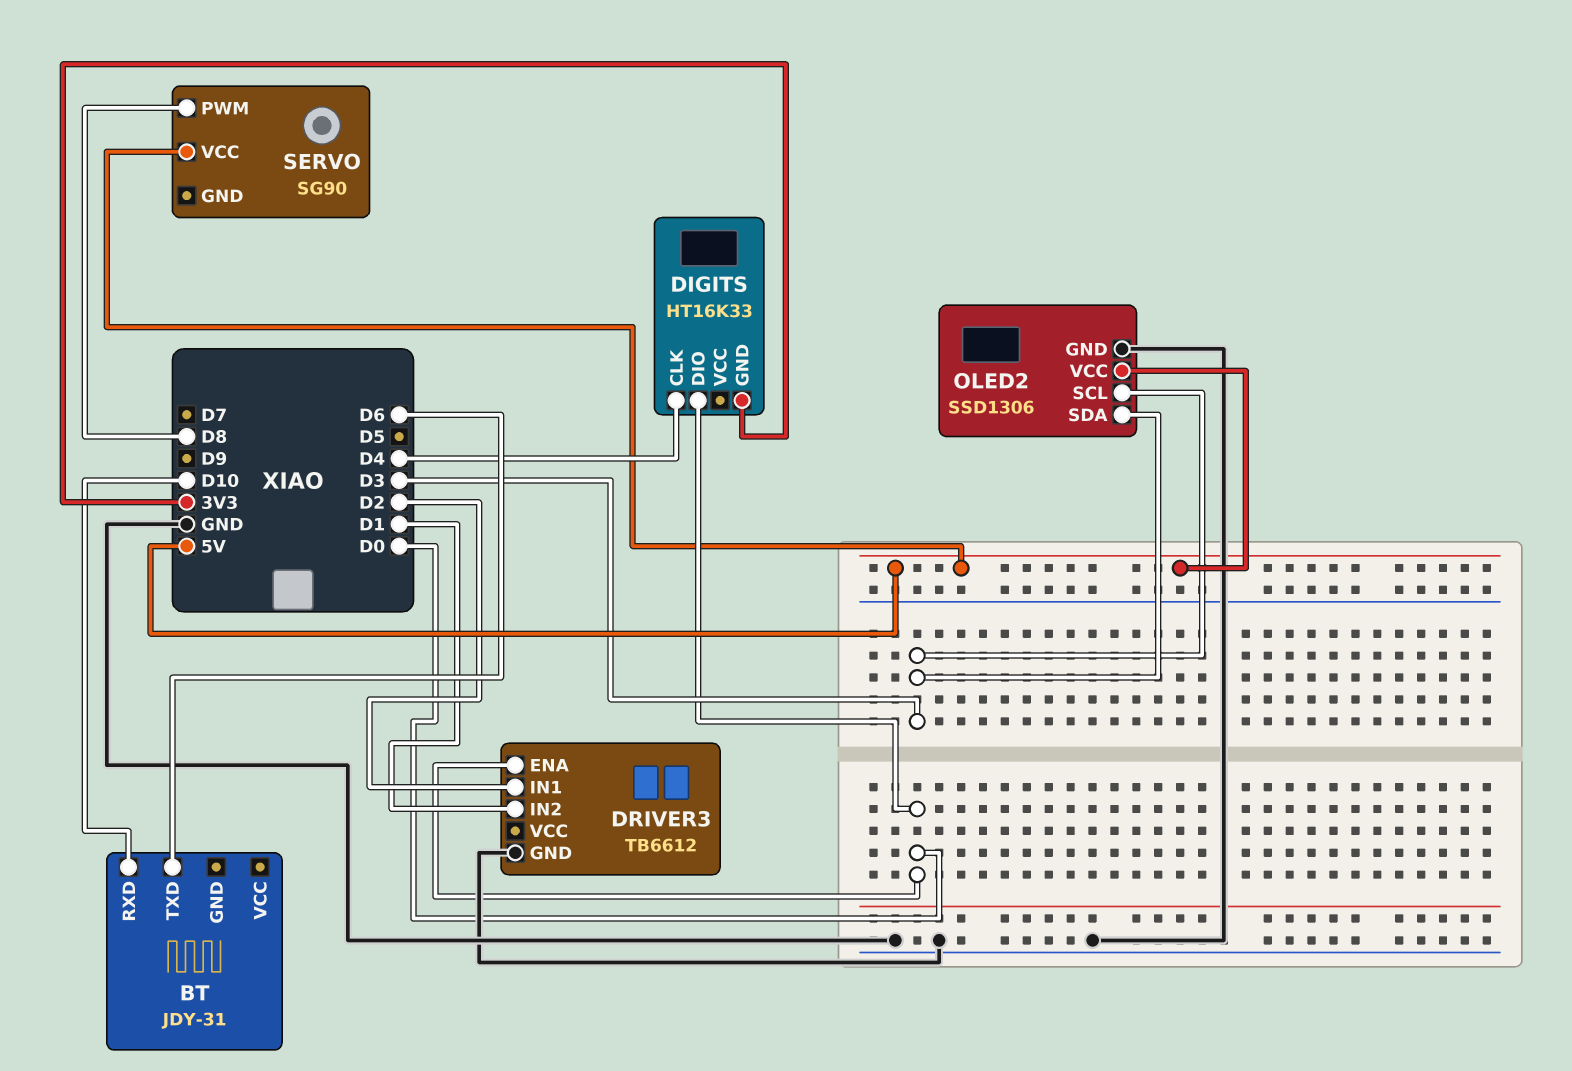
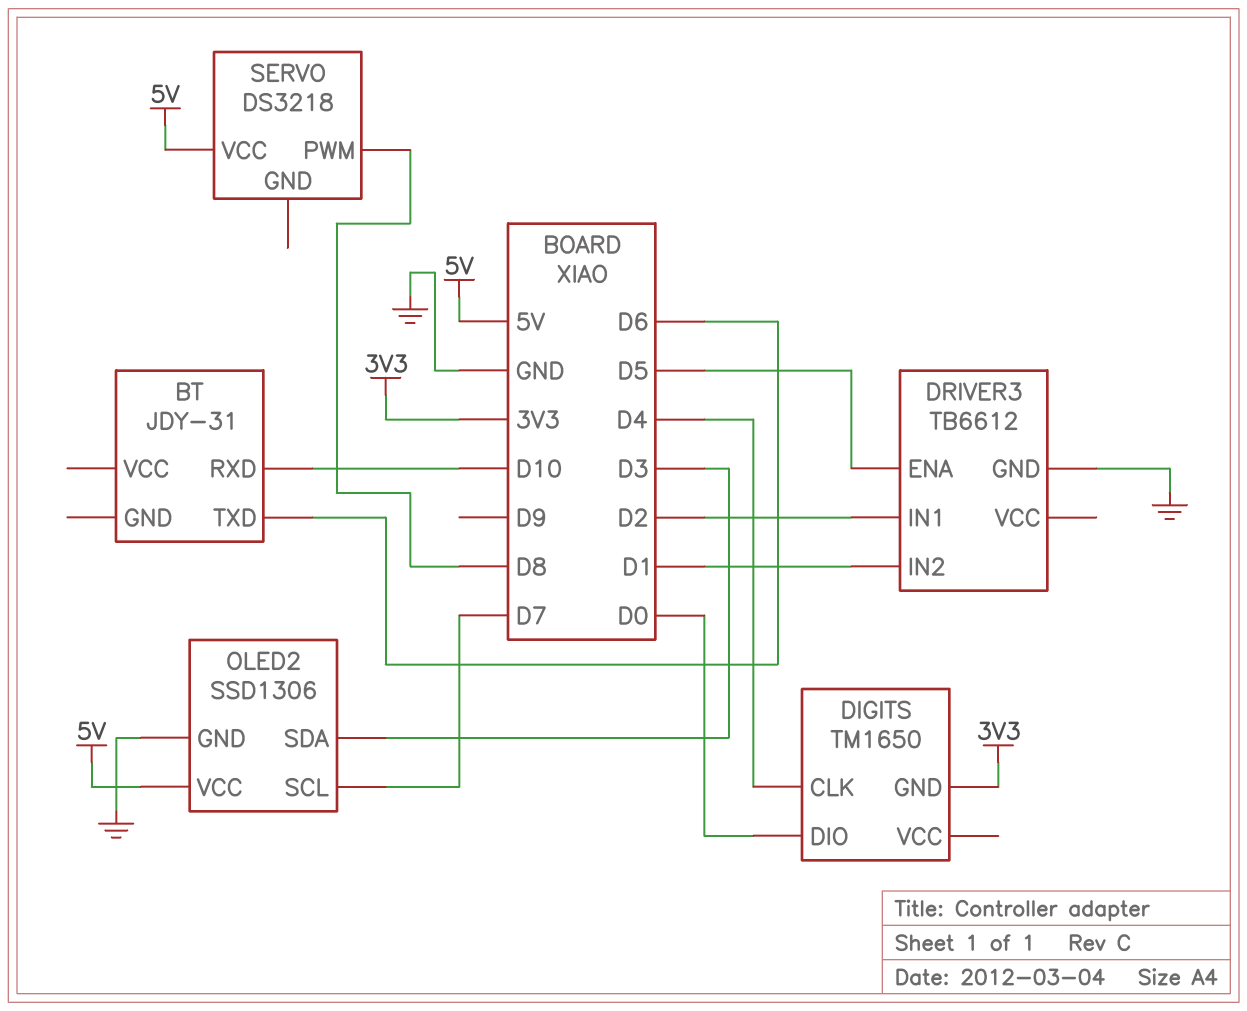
DIGITS: HT16K33 -> TM1650
DRIVER3 pin ENA: D0 -> D5
OLED2 pin SCL: D3 -> D7
SERVO: SG90 -> DS3218

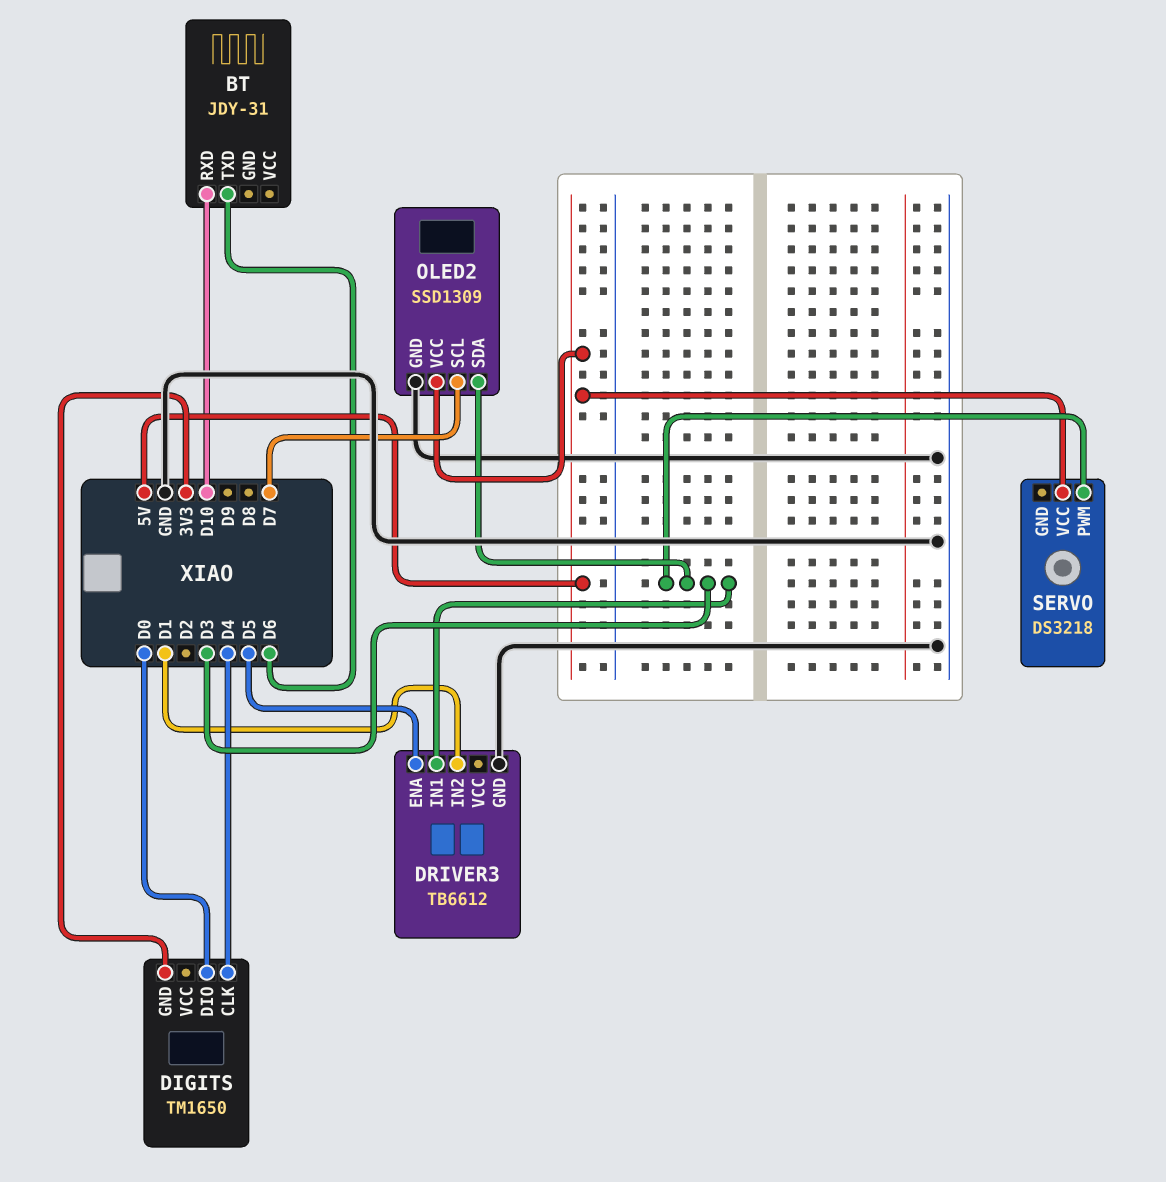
DRIVER3 pin IN1: D2 -> D3
OLED2: SSD1306 -> SSD1309
SERVO pin PWM: D8 -> D3

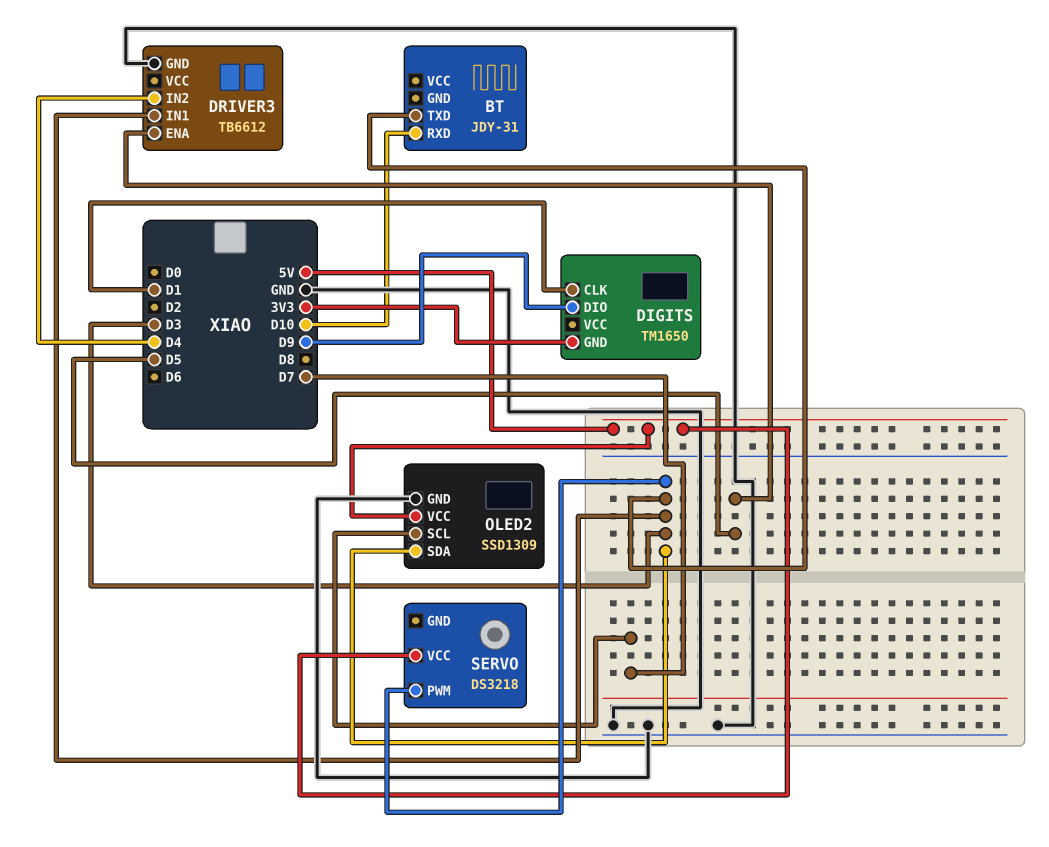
BT pin TXD: D6 -> D3
DIGITS pin CLK: D4 -> D1
DIGITS pin DIO: D0 -> D9
DRIVER3 pin IN2: D1 -> D4

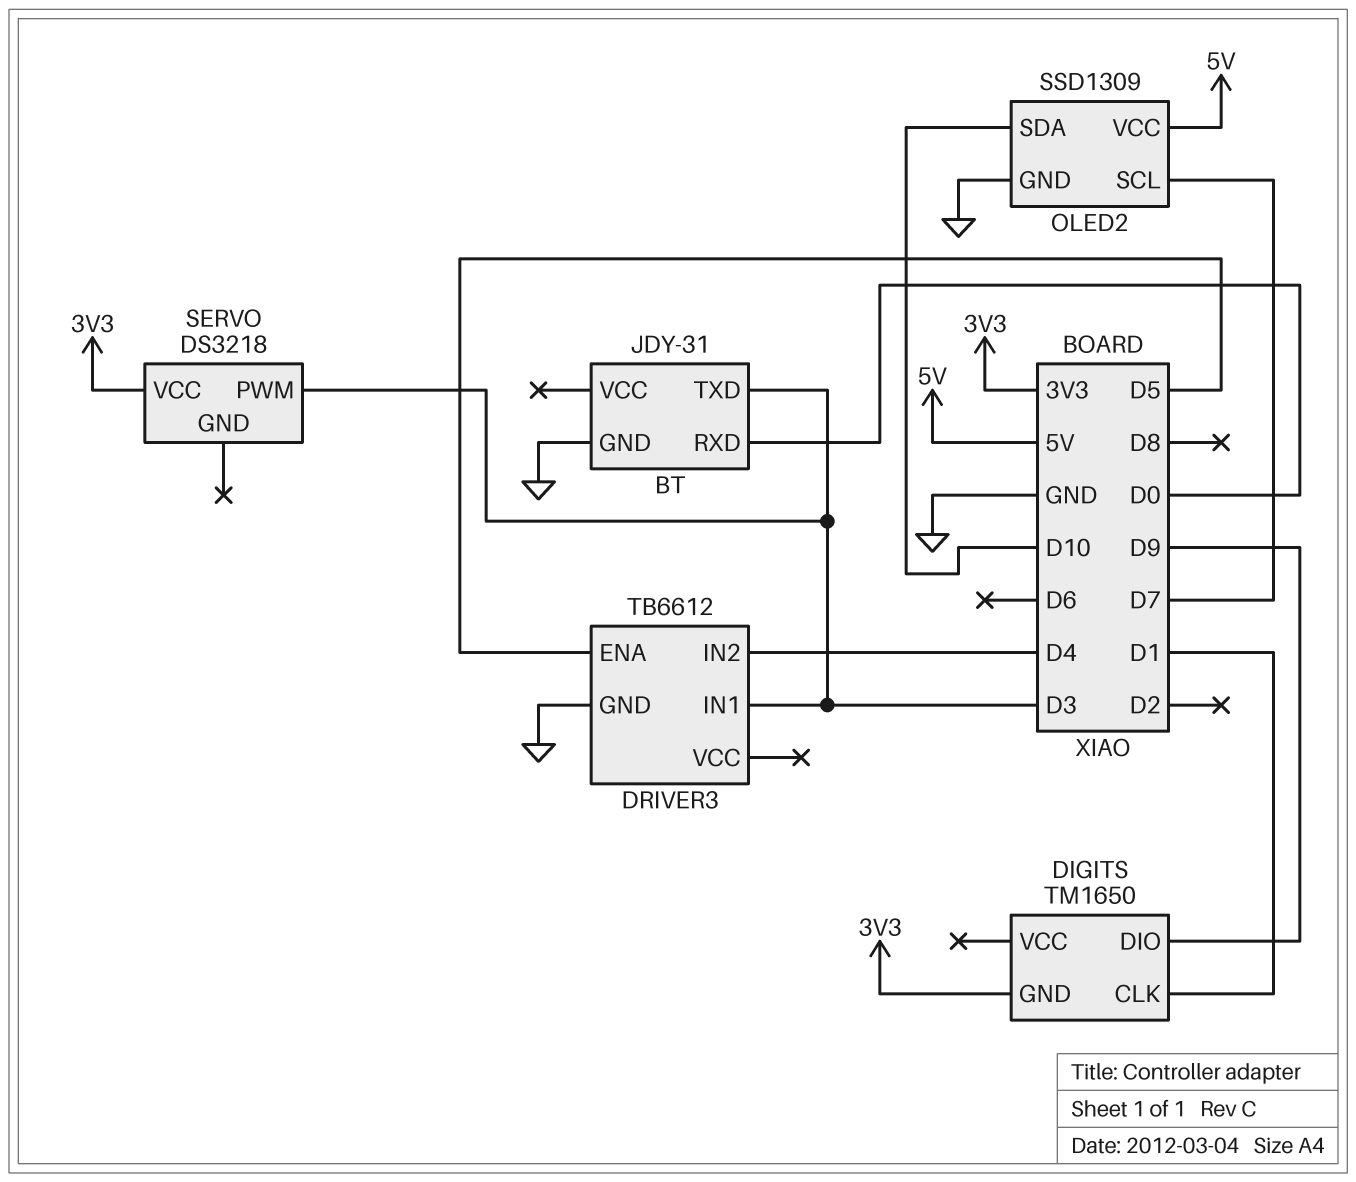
BT pin GND: none -> GND
BT pin RXD: D10 -> D0
OLED2 pin SDA: D3 -> D10
SERVO pin VCC: 5V -> 3V3

